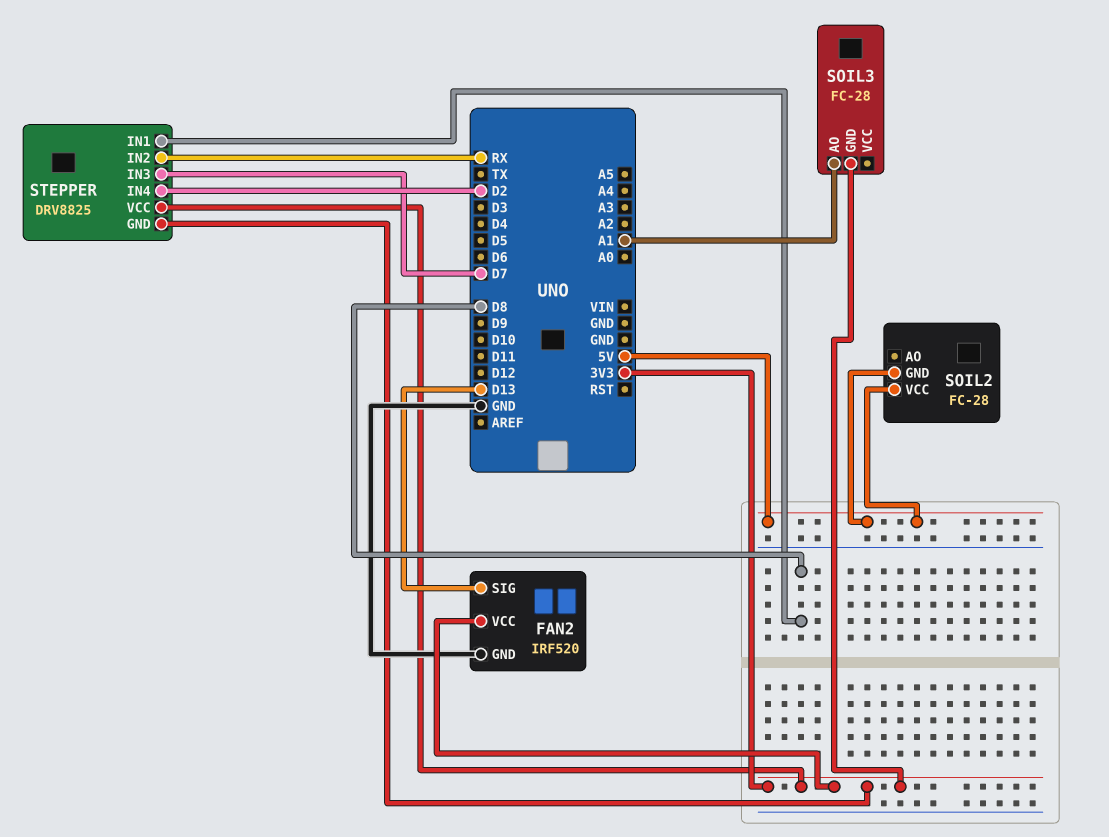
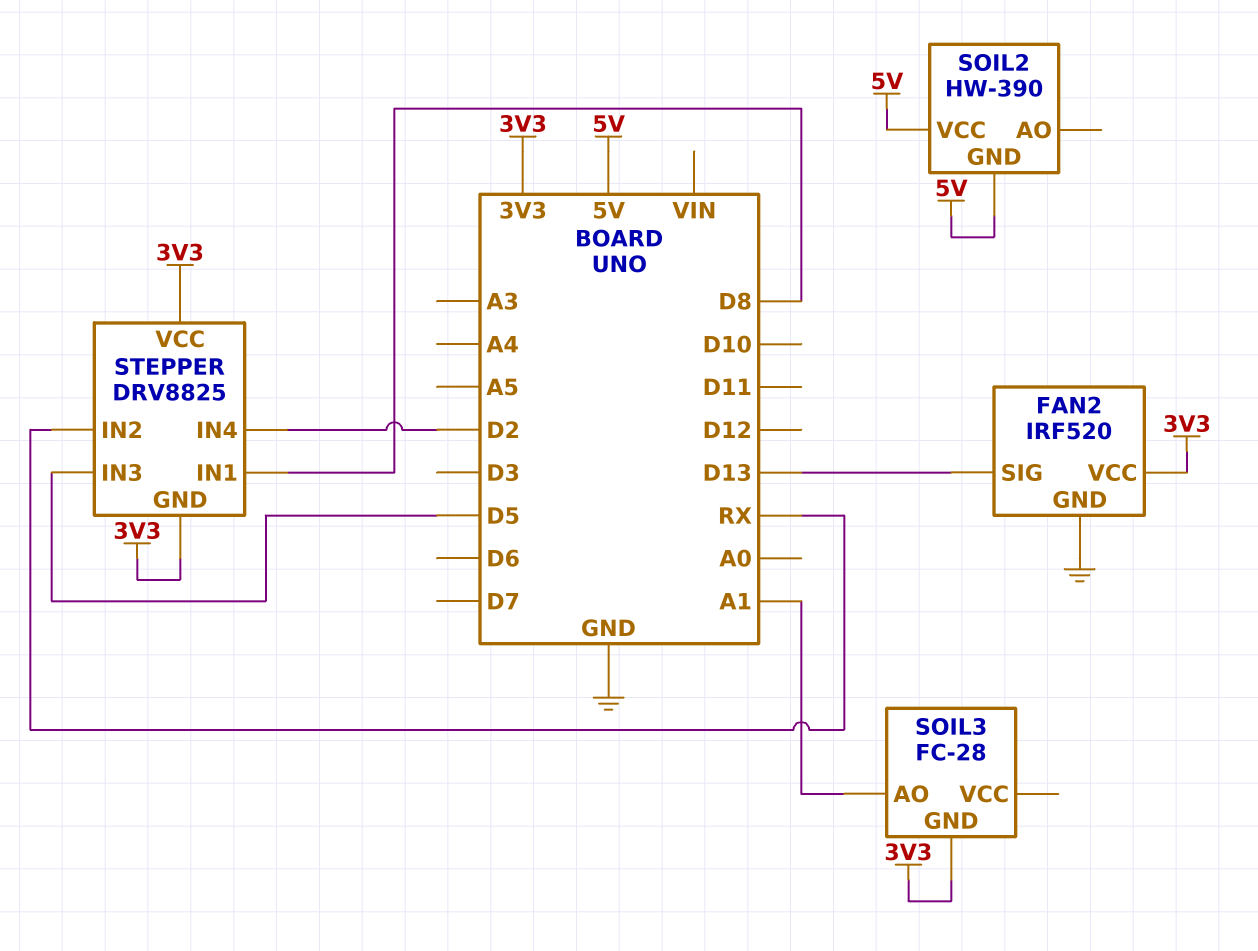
SOIL2: FC-28 -> HW-390
STEPPER pin IN3: D7 -> D5

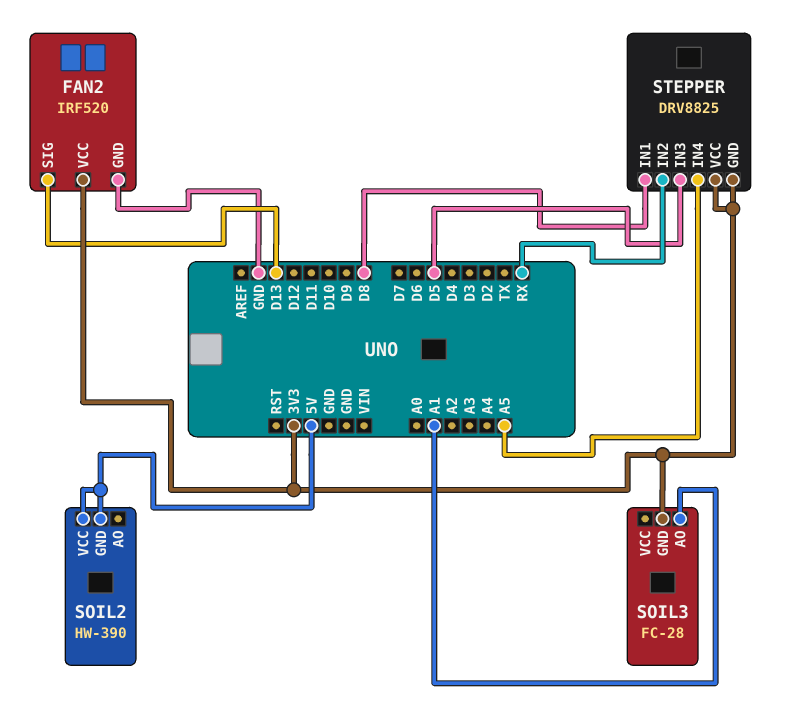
STEPPER pin IN4: D2 -> A5

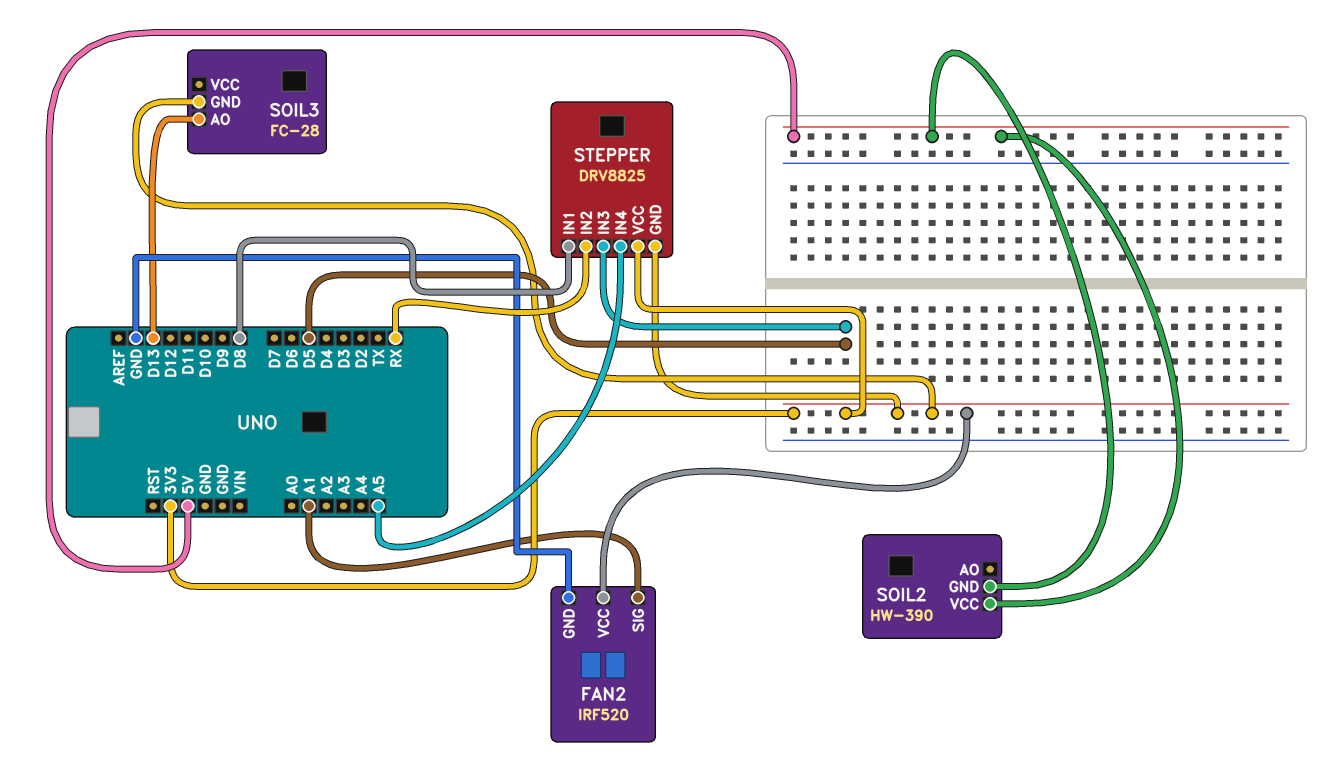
FAN2 pin SIG: D13 -> A1
SOIL3 pin AO: A1 -> D13

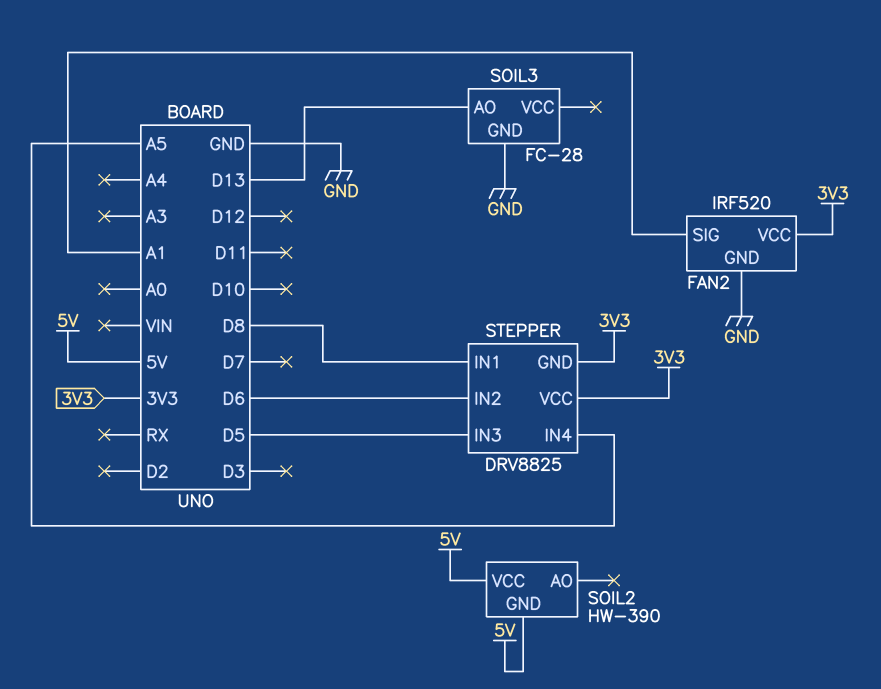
SOIL3 pin GND: 3V3 -> GND
STEPPER pin IN2: RX -> D6

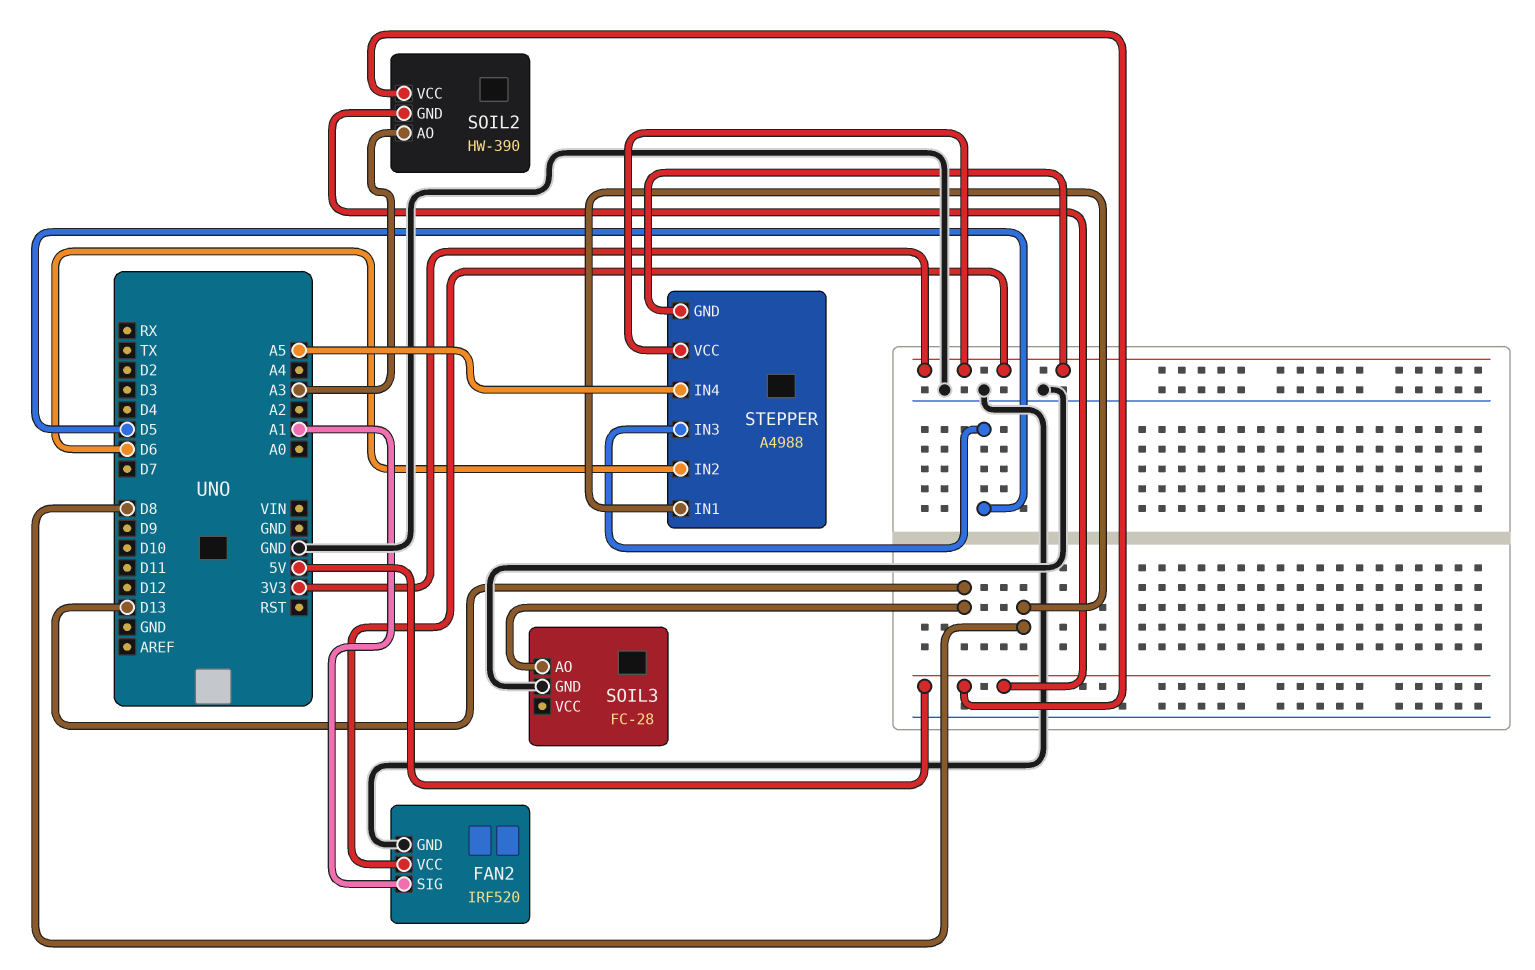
SOIL2 pin AO: none -> A3
STEPPER: DRV8825 -> A4988

